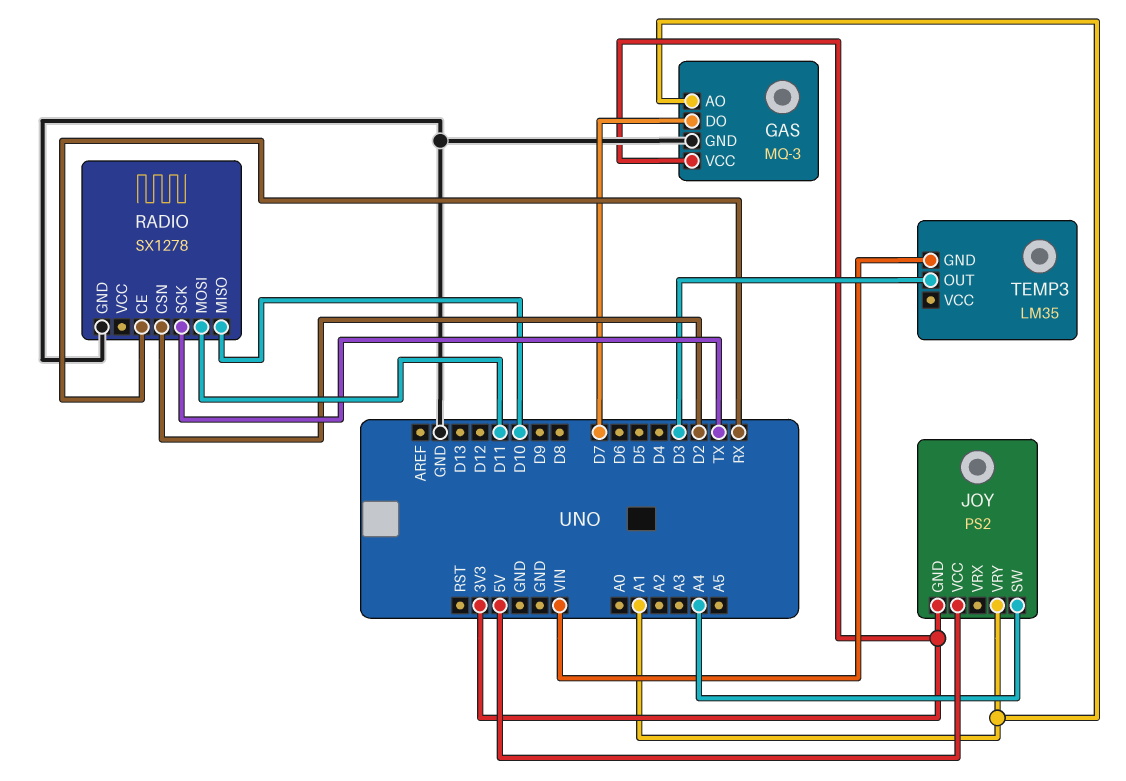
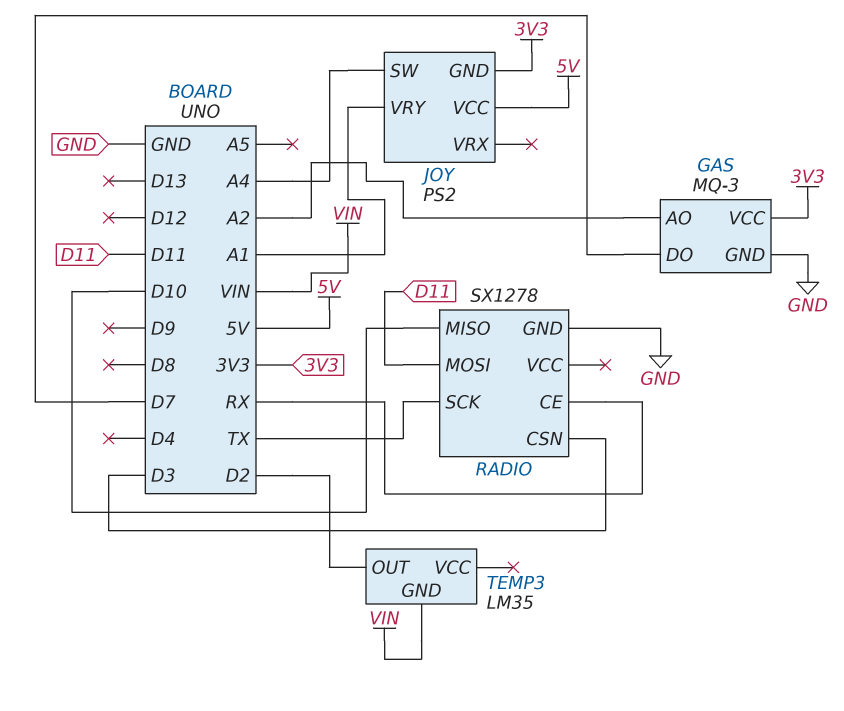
GAS pin AO: A1 -> A2
RADIO pin CSN: D2 -> D3
TEMP3 pin OUT: D3 -> D2

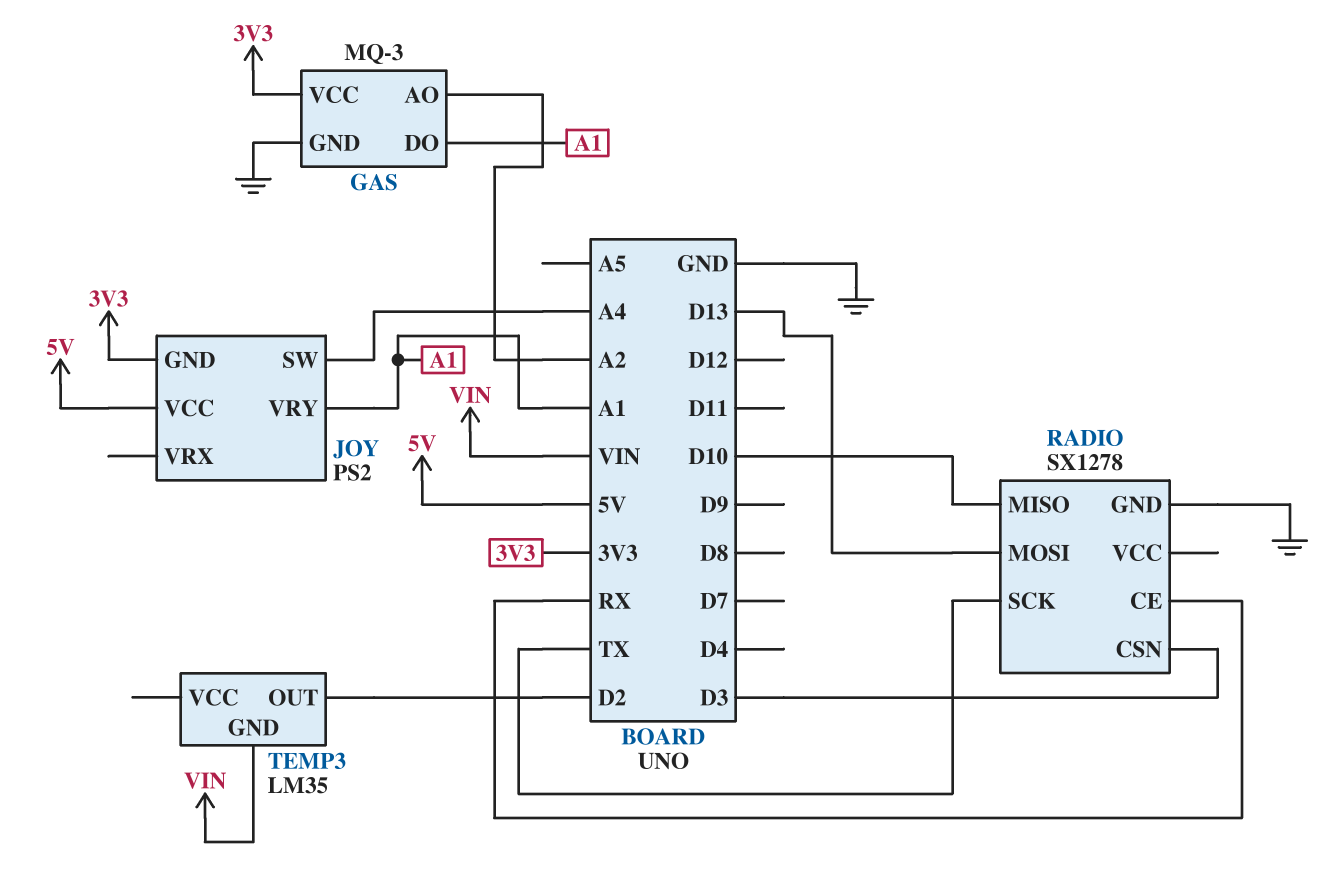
GAS pin DO: D7 -> A1
RADIO pin MOSI: D11 -> D13

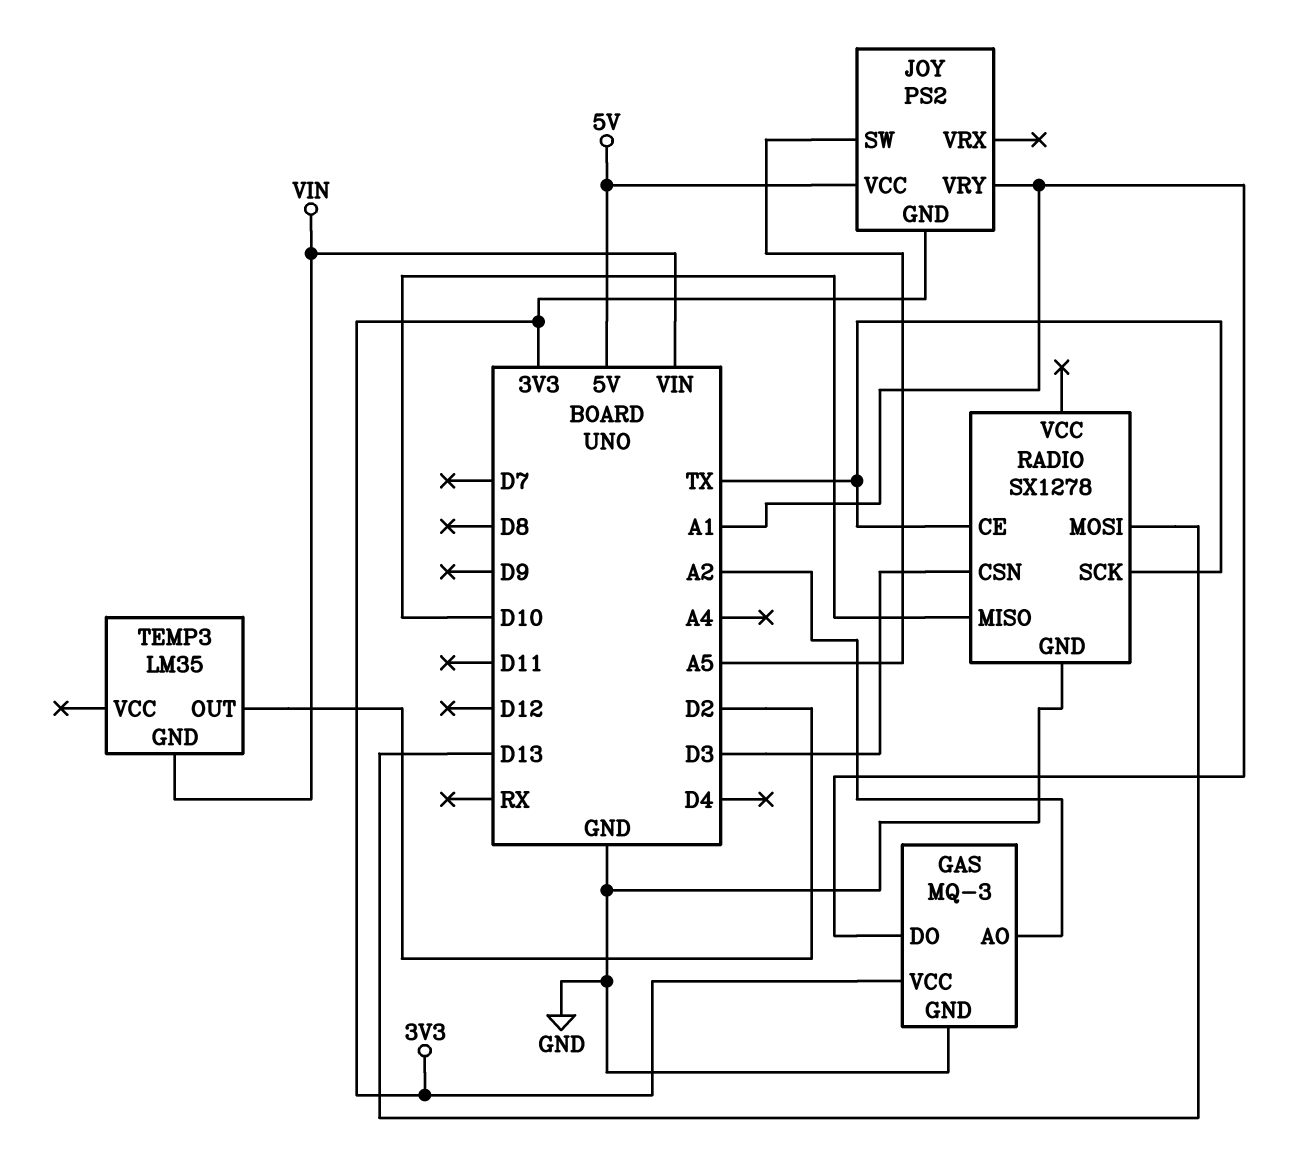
JOY pin SW: A4 -> A5
RADIO pin CE: RX -> TX

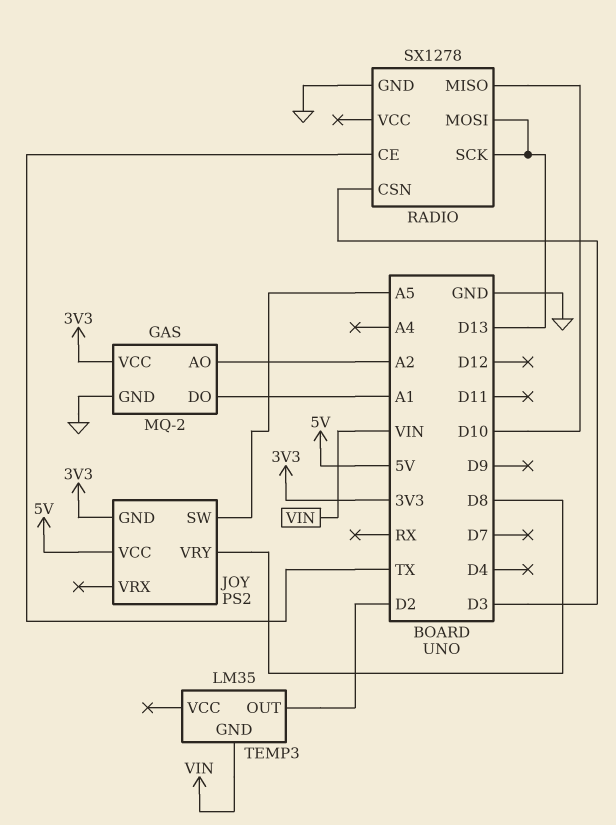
GAS: MQ-3 -> MQ-2
JOY pin VRY: A1 -> D8
RADIO pin SCK: TX -> D13

